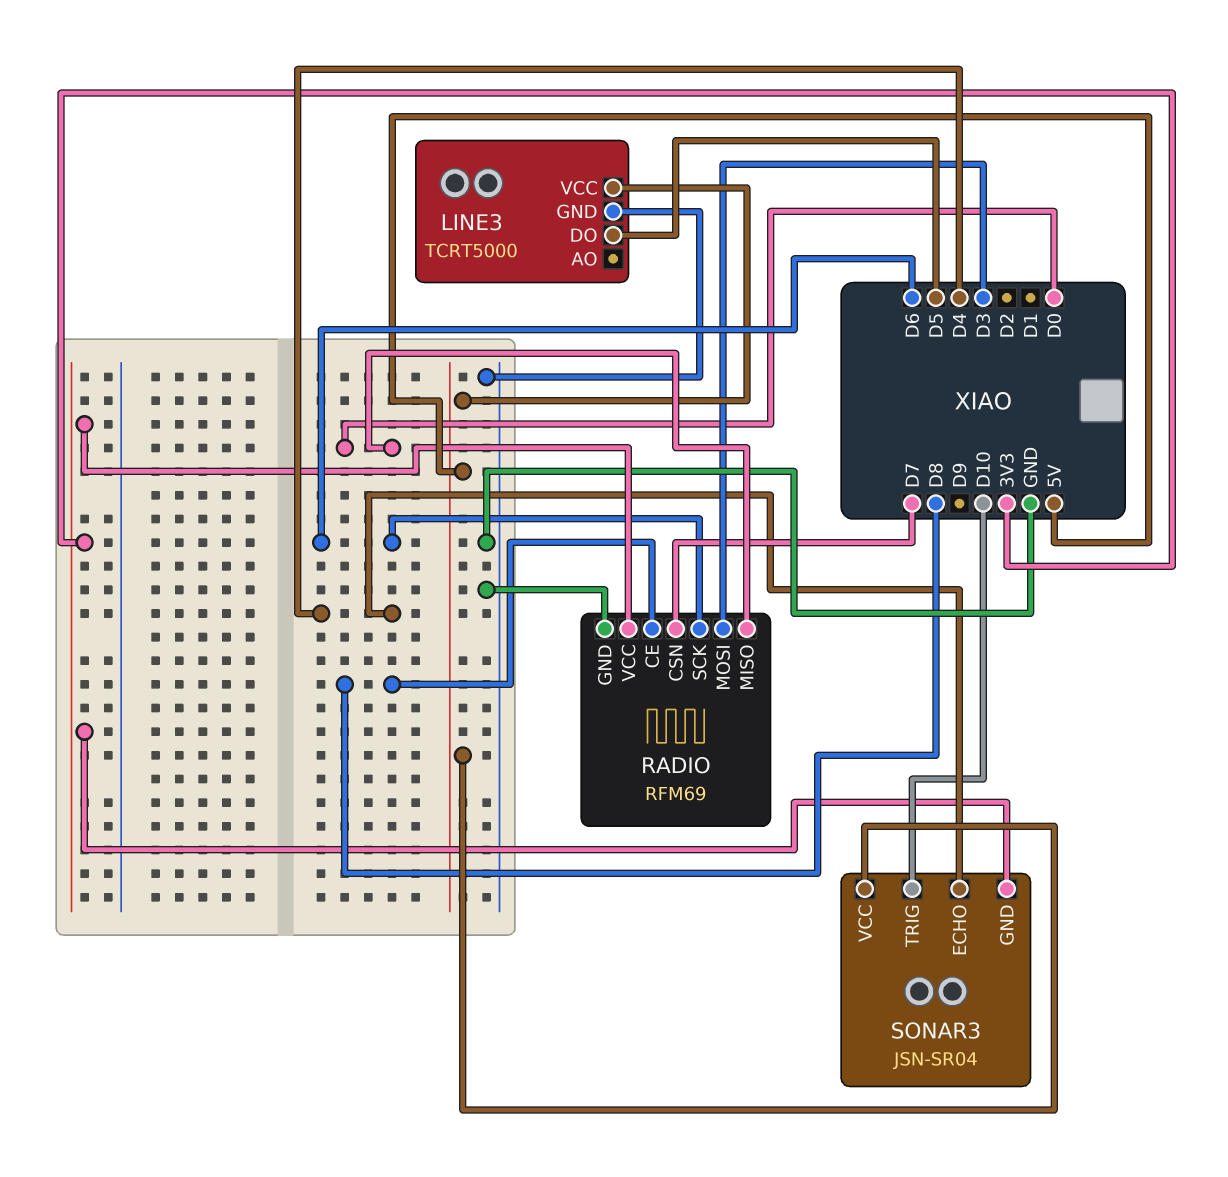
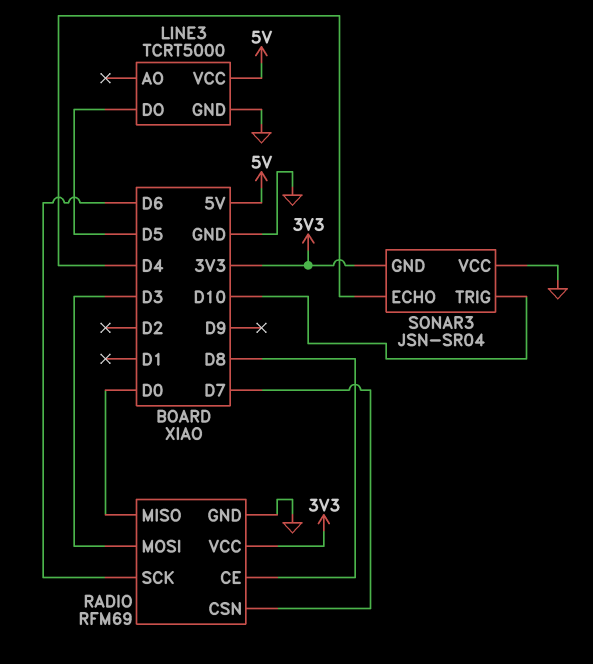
SONAR3 pin VCC: 5V -> GND

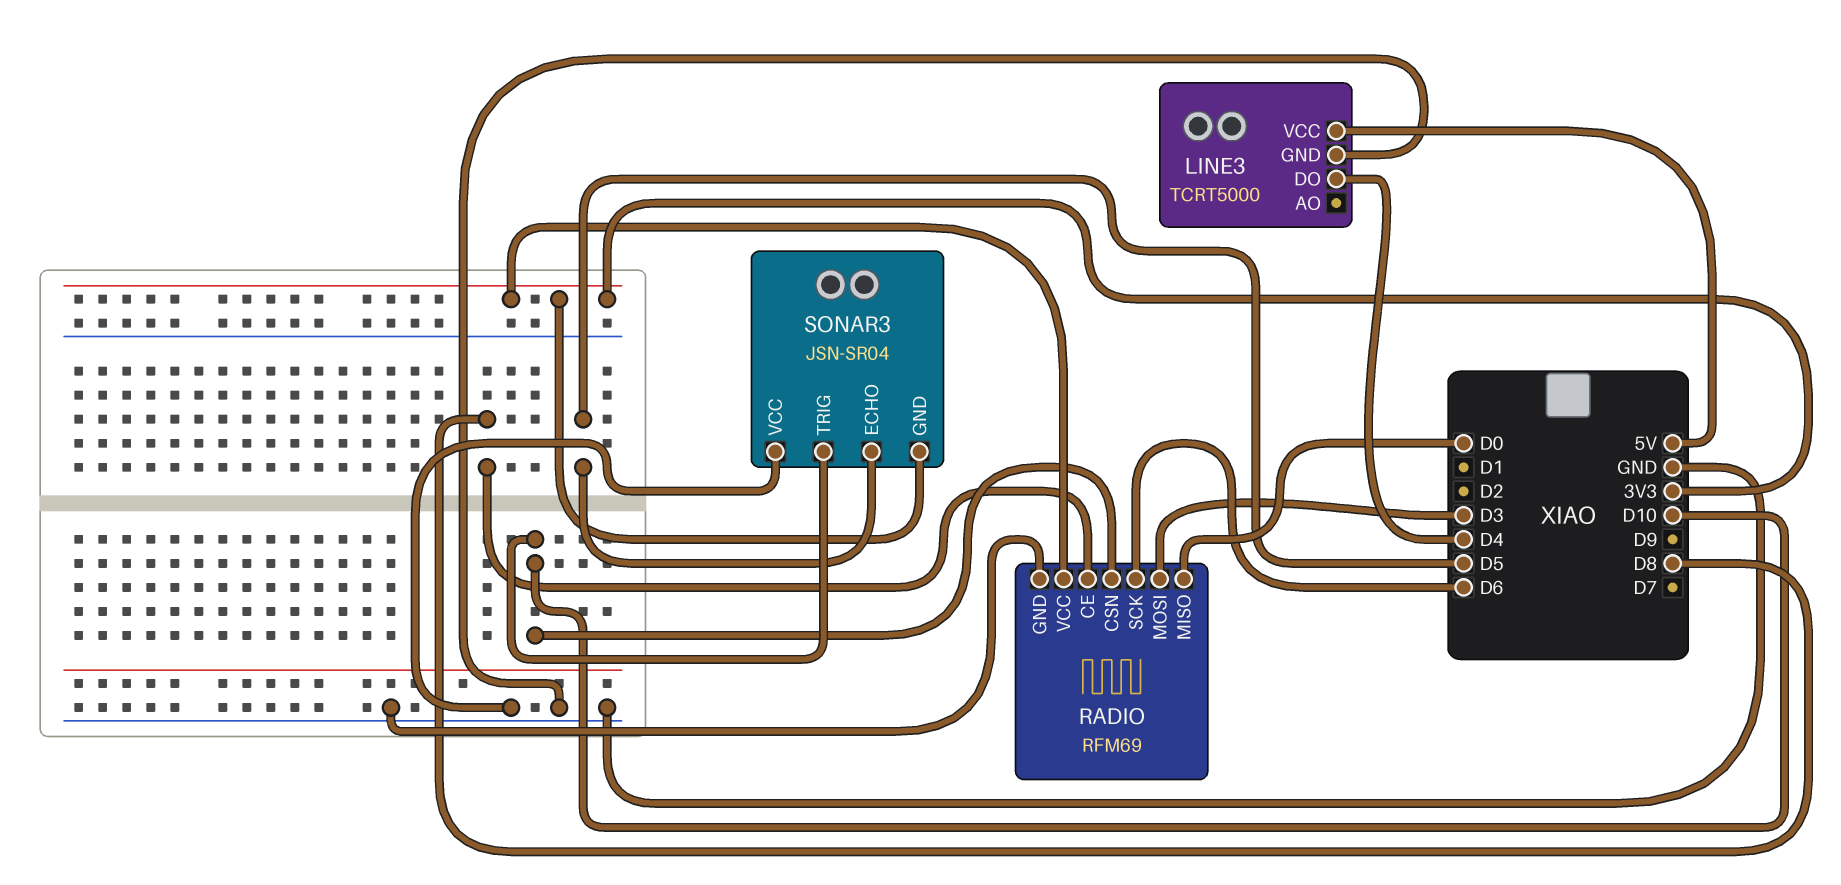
LINE3 pin DO: D5 -> D4
RADIO pin CSN: D7 -> D10
SONAR3 pin ECHO: D4 -> D5

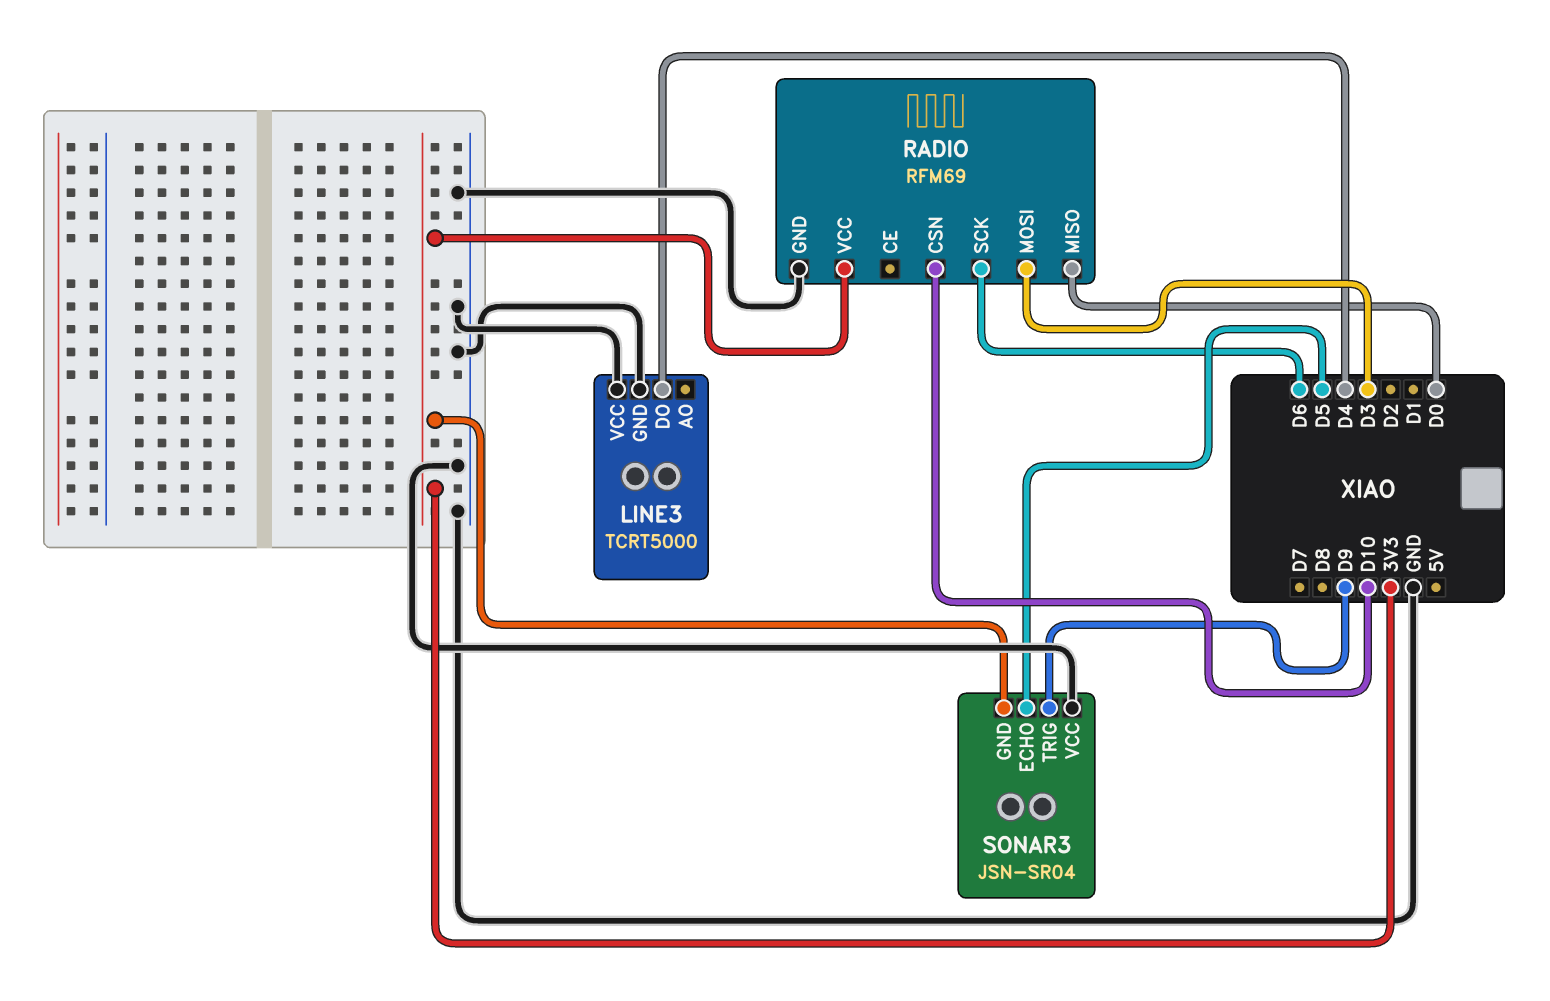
LINE3 pin VCC: 5V -> GND
RADIO pin CE: D8 -> none
SONAR3 pin TRIG: D10 -> D9

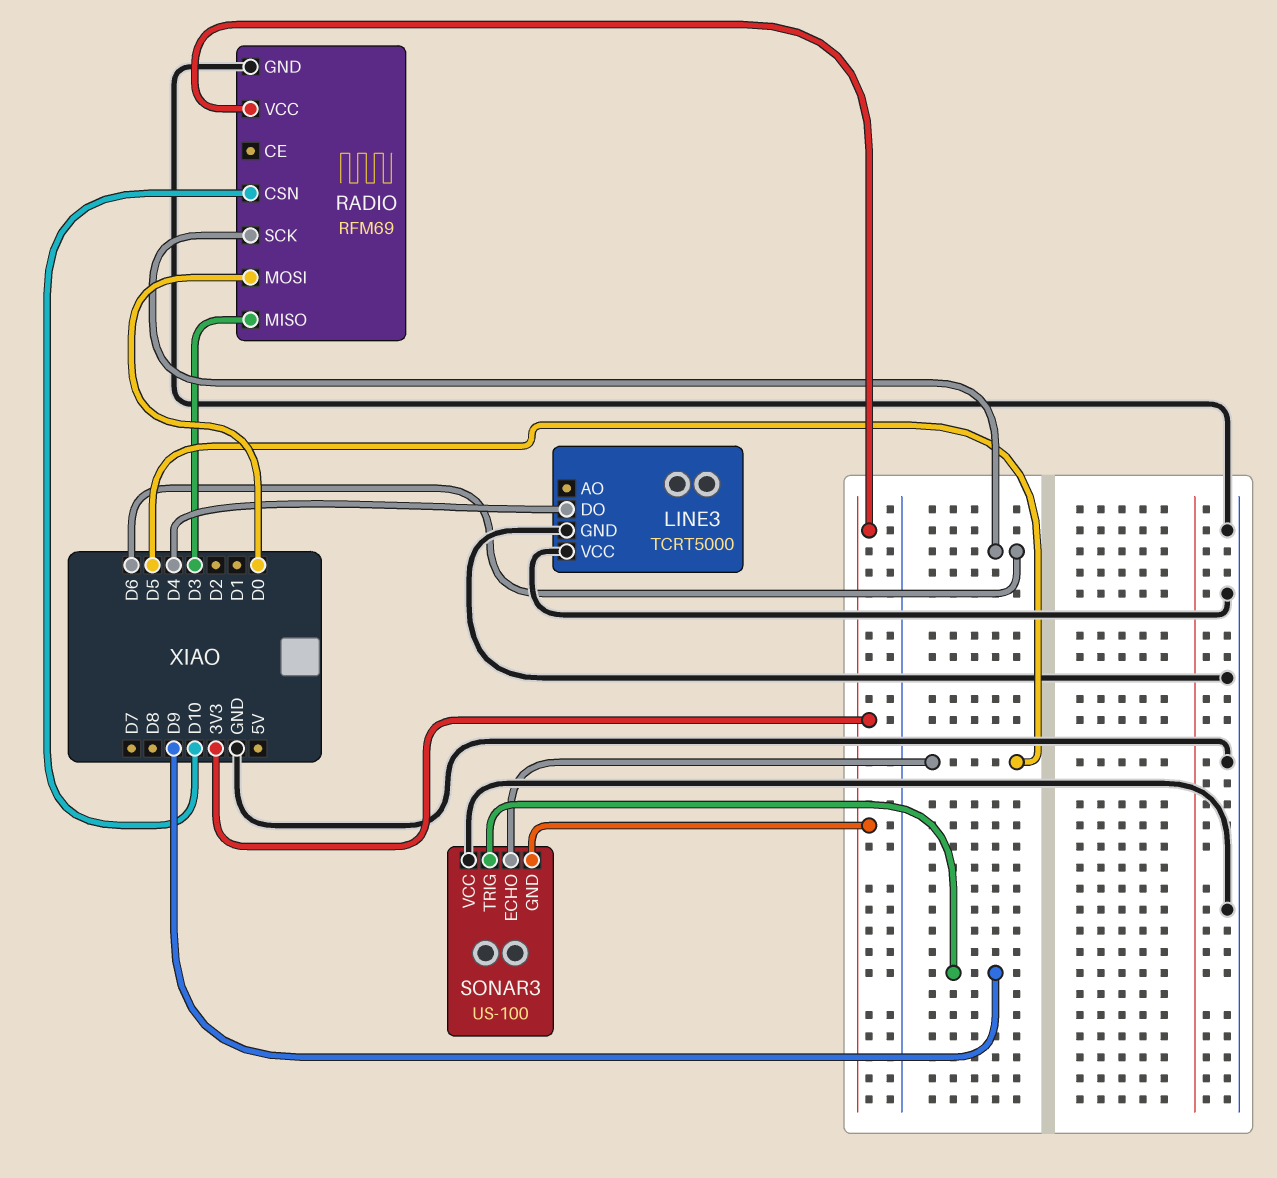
RADIO pin MISO: D0 -> D3
RADIO pin MOSI: D3 -> D0
SONAR3: JSN-SR04 -> US-100

